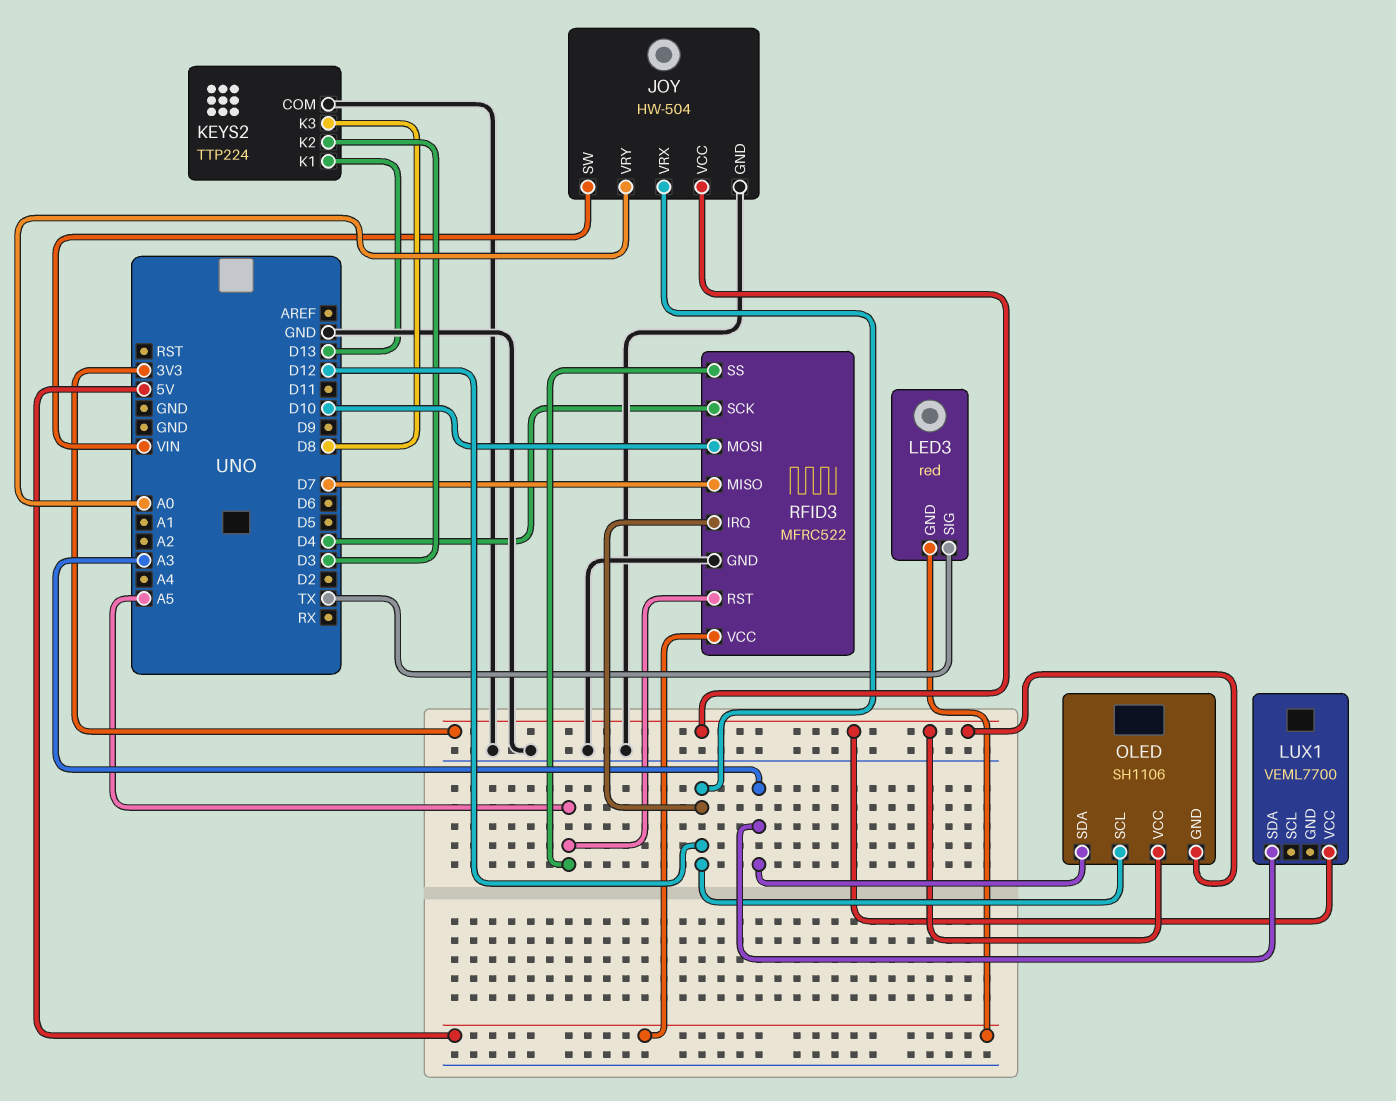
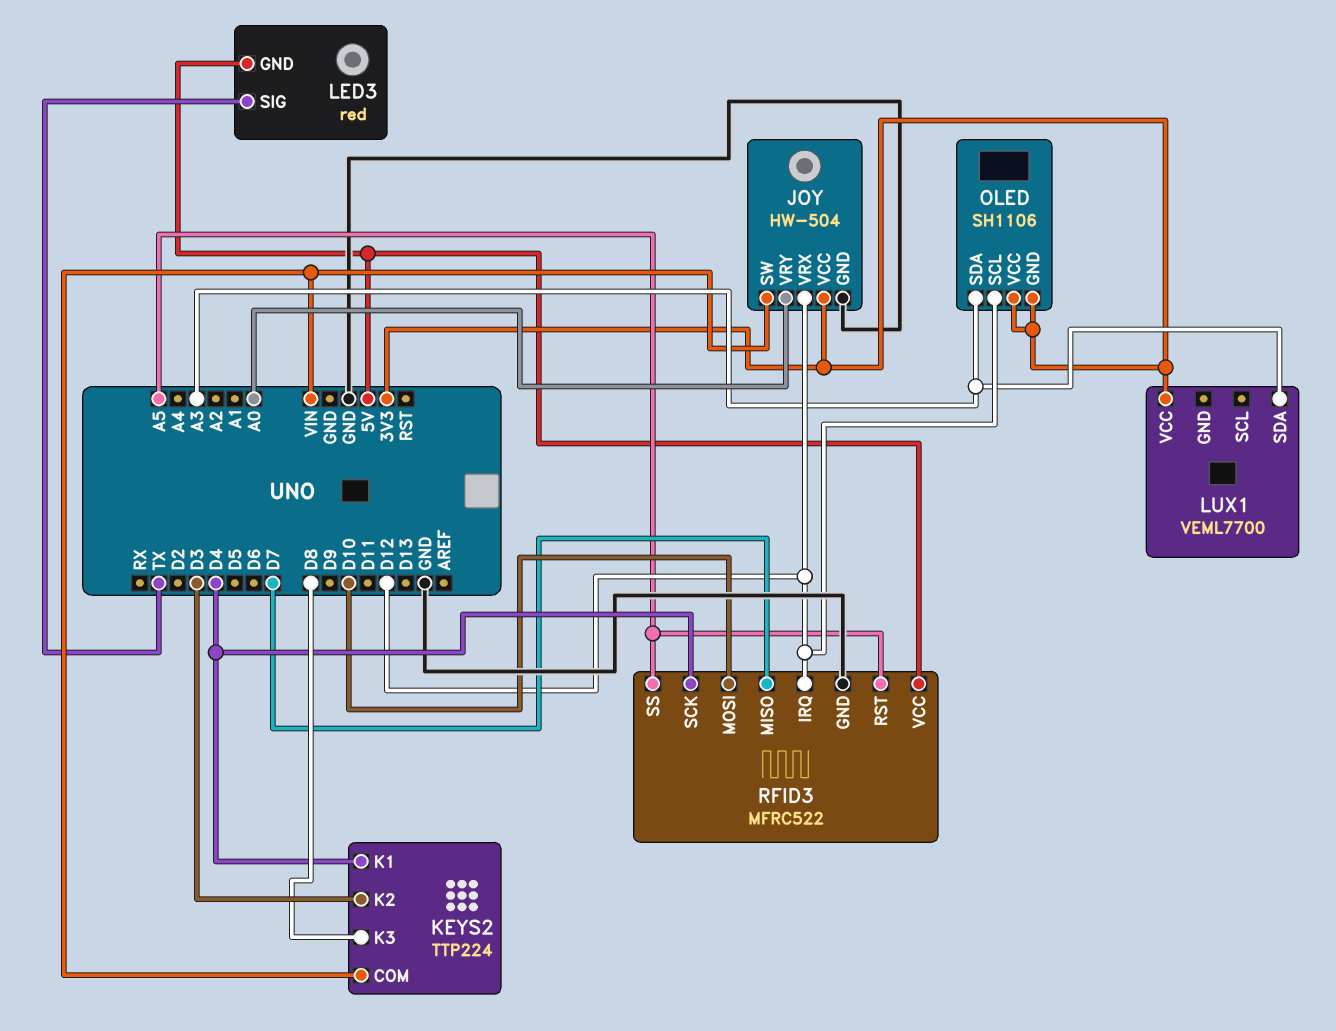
KEYS2 pin COM: GND -> VIN
KEYS2 pin K1: D13 -> D4

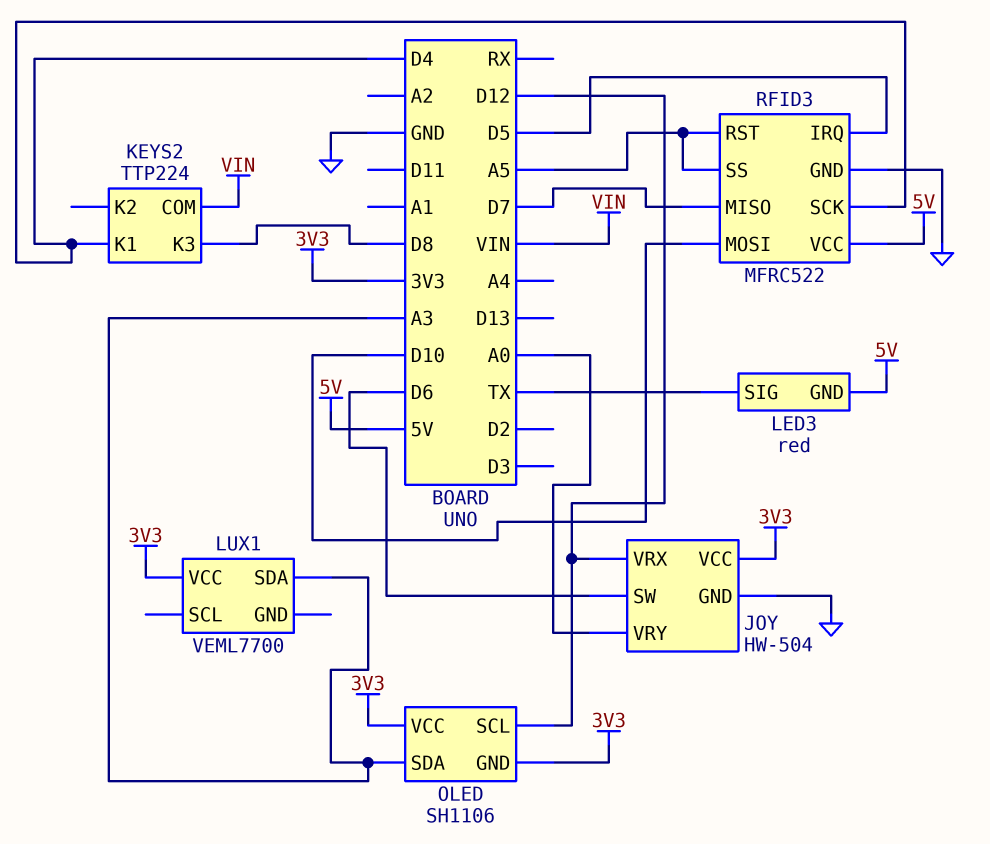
JOY pin SW: VIN -> D6
KEYS2 pin K2: D3 -> none
RFID3 pin IRQ: D12 -> D5

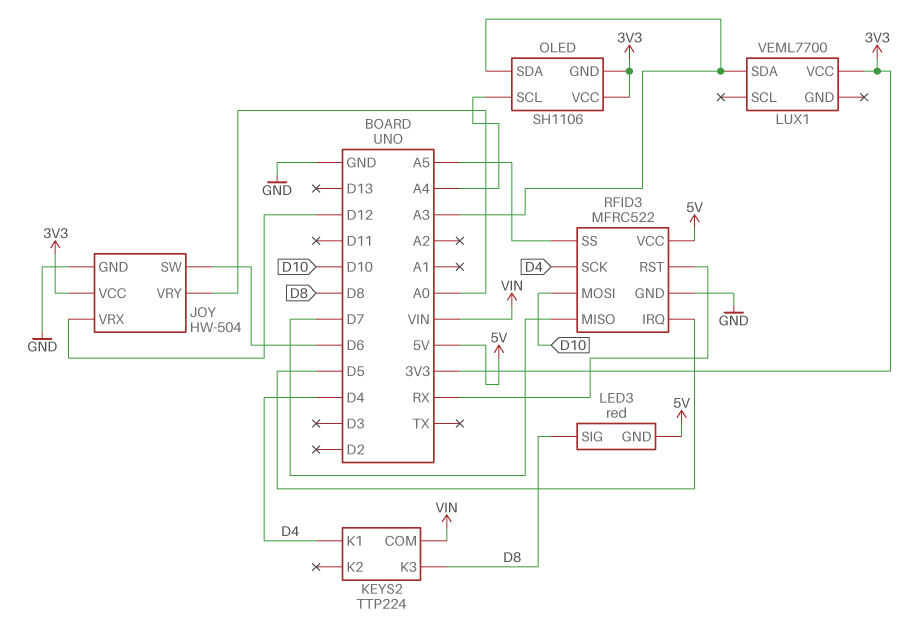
LED3 pin SIG: TX -> D8
OLED pin SCL: D12 -> A4
RFID3 pin RST: A5 -> RX

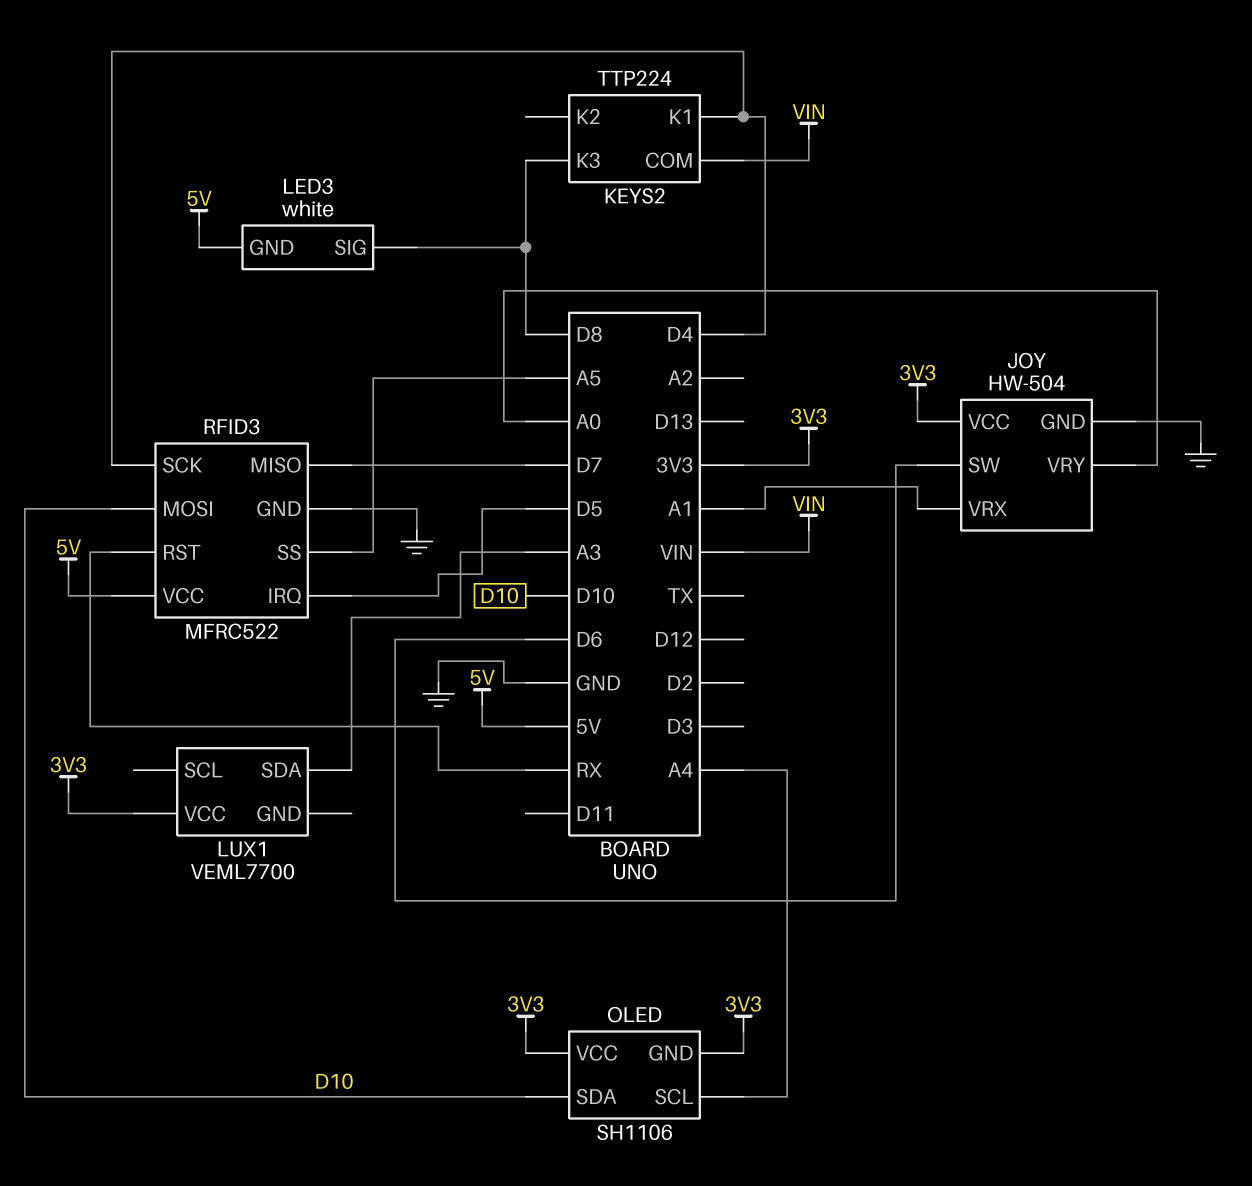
JOY pin VRX: D12 -> A1
LED3: red -> white
OLED pin SDA: A3 -> D10

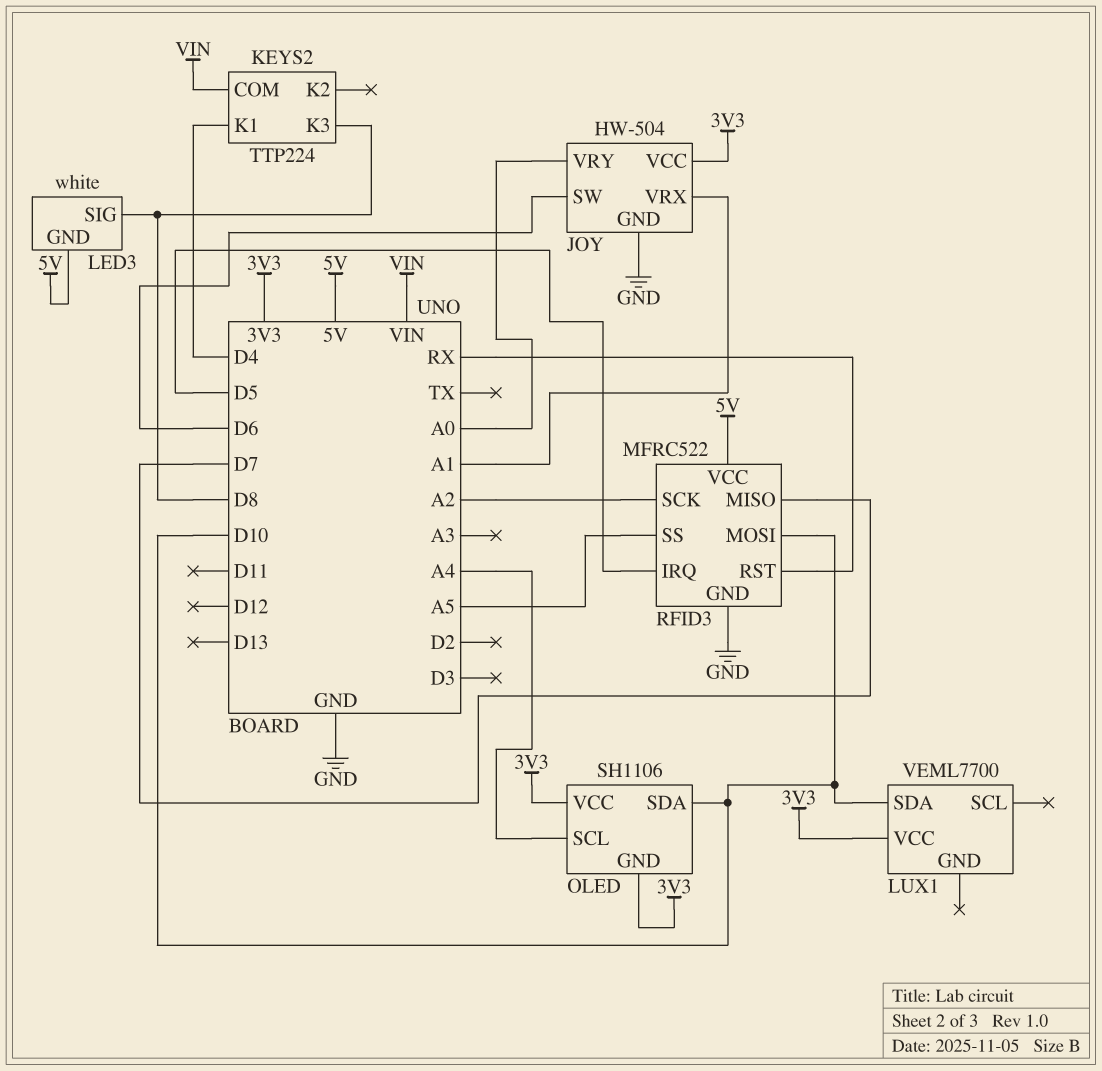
LUX1 pin SDA: A3 -> D10
RFID3 pin SCK: D4 -> A2

